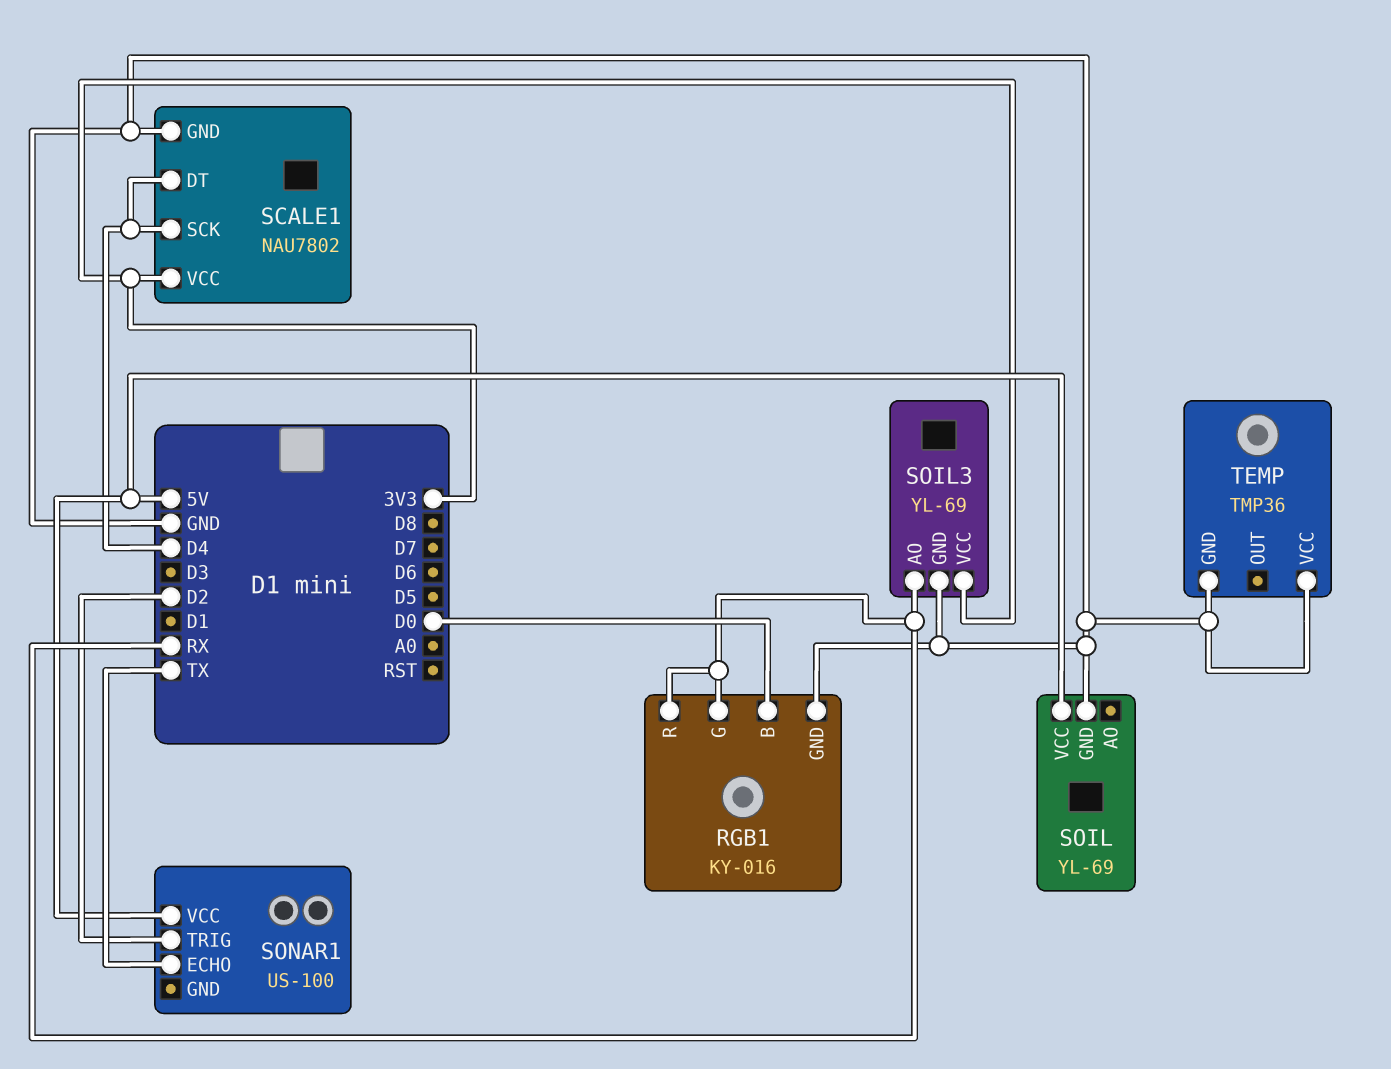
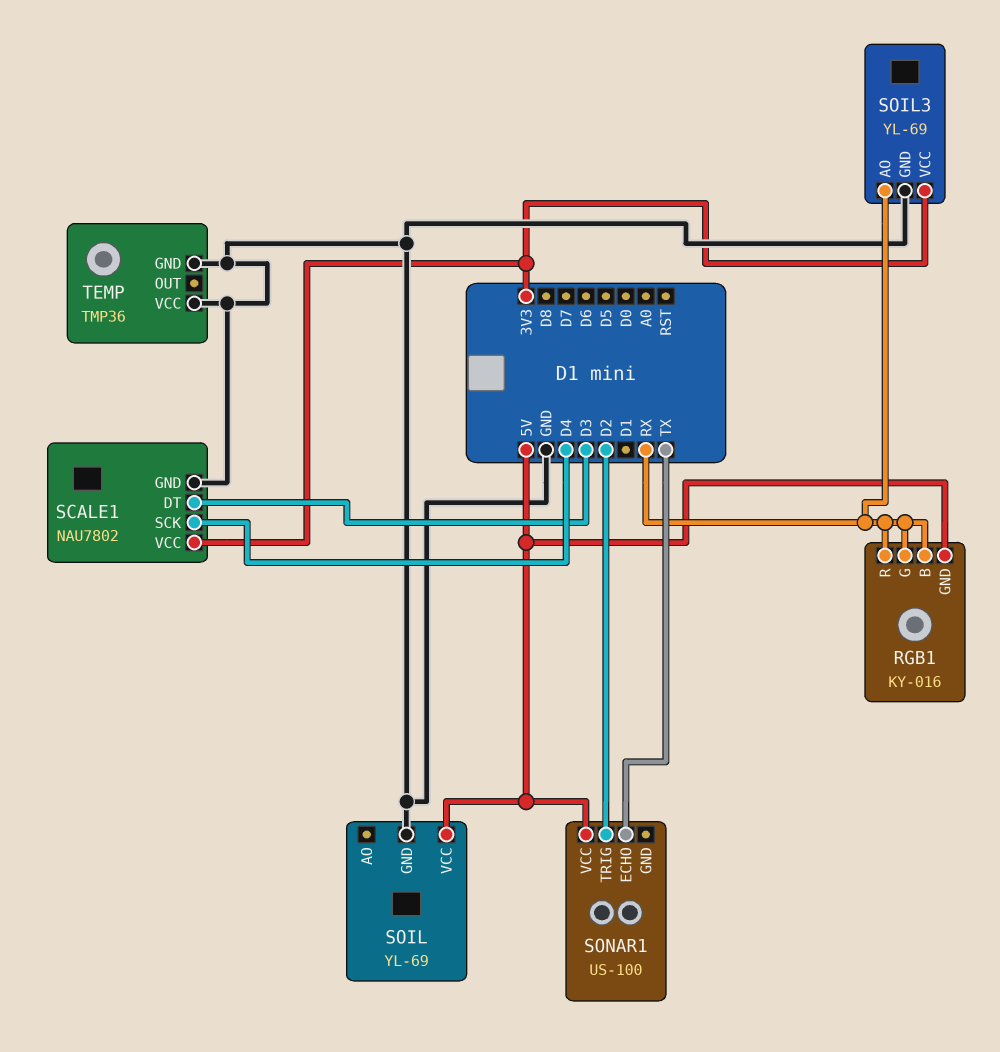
RGB1 pin B: D0 -> RX
RGB1 pin GND: GND -> 5V
SCALE1 pin DT: D4 -> D3

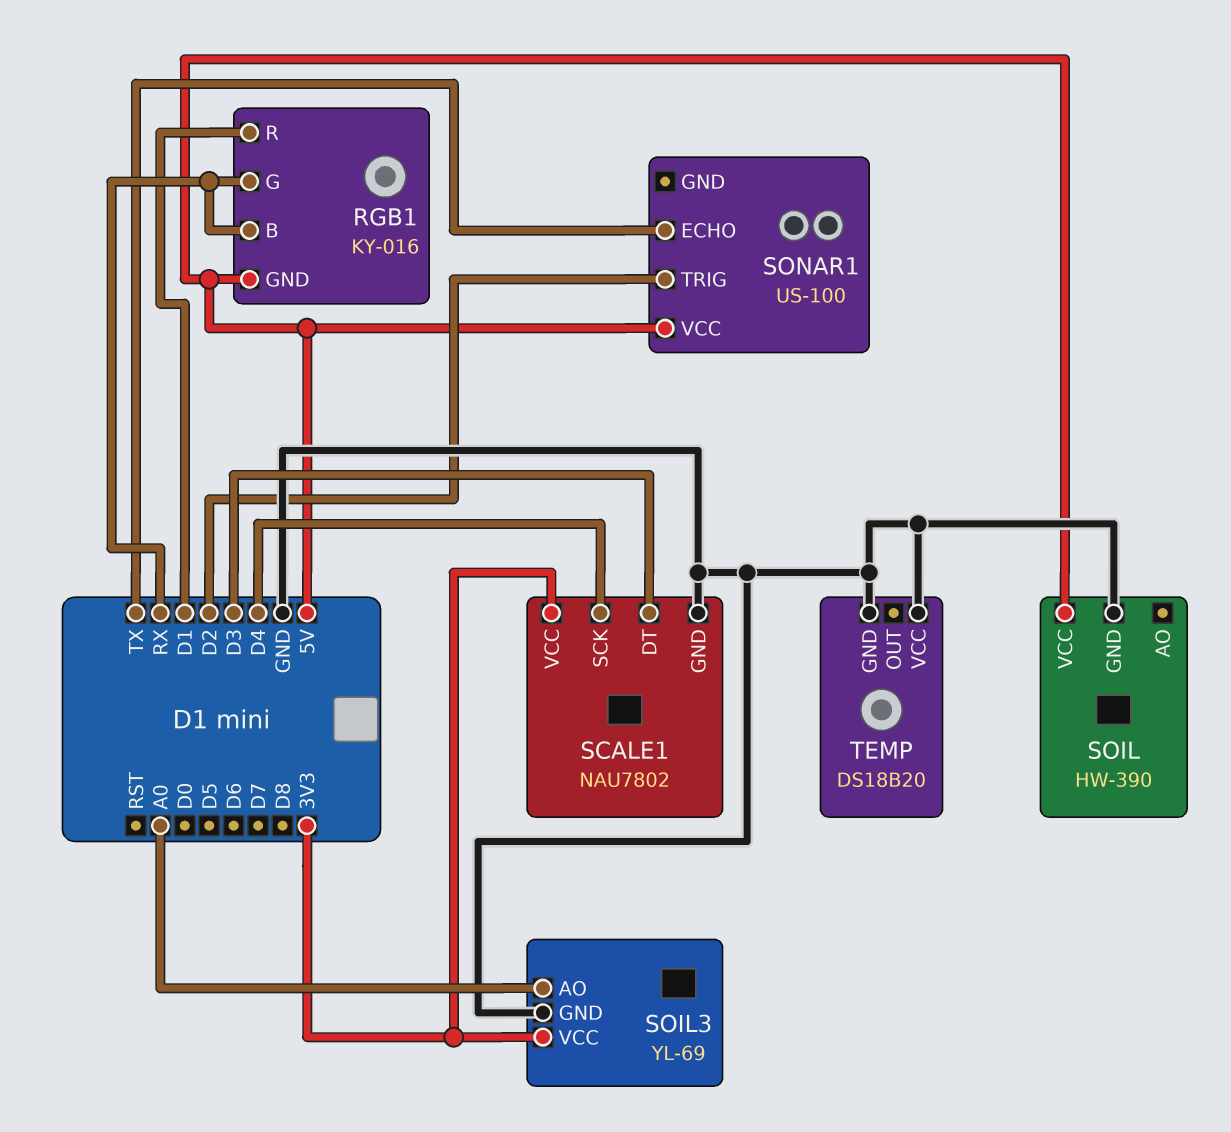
RGB1 pin R: RX -> D1
SOIL: YL-69 -> HW-390
SOIL3 pin AO: RX -> A0
TEMP: TMP36 -> DS18B20

